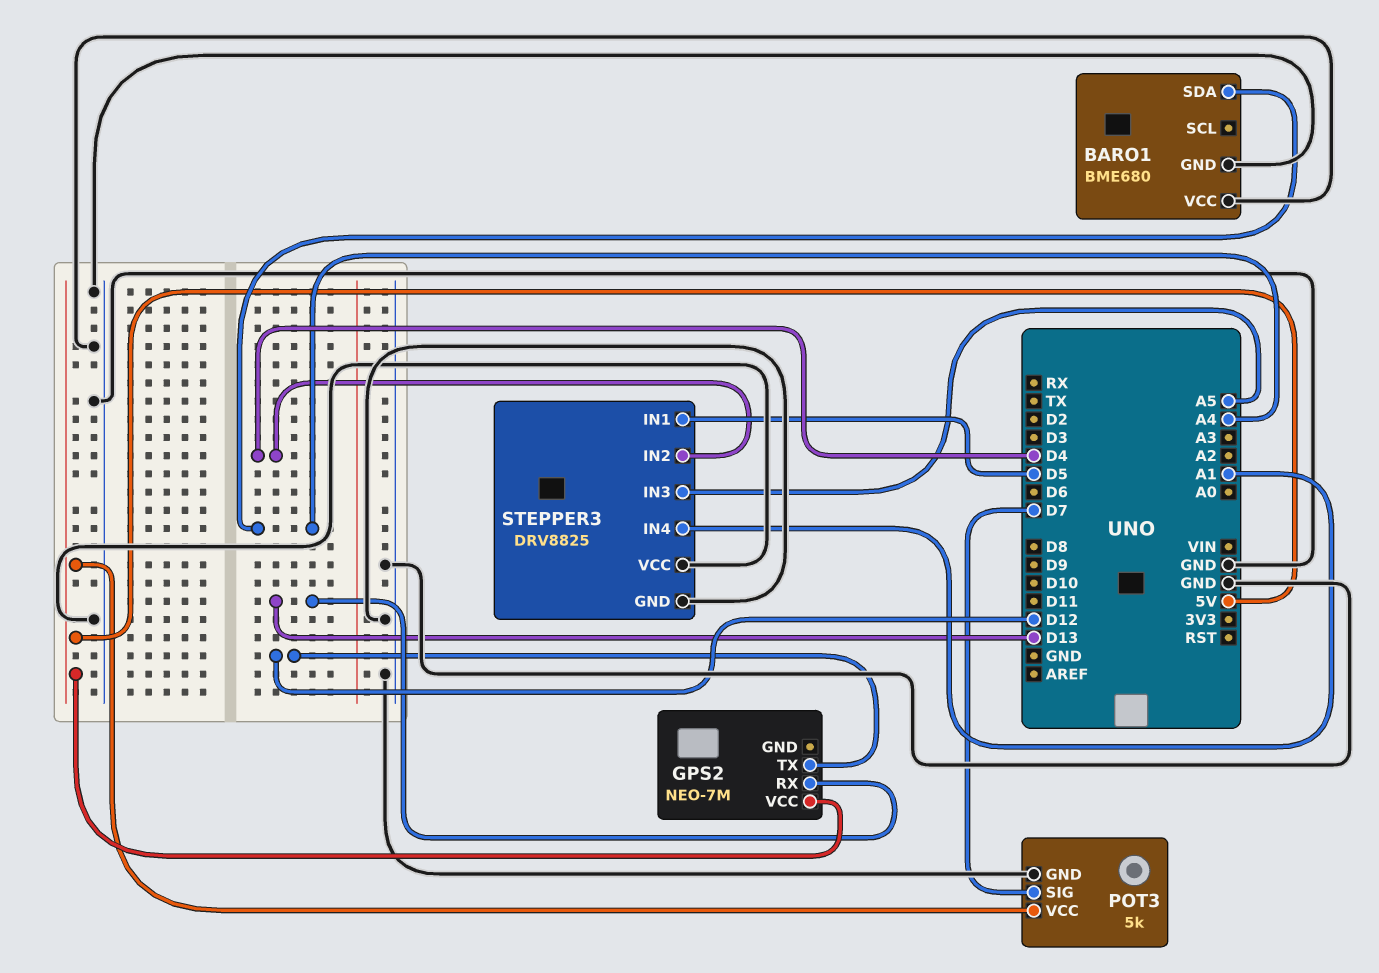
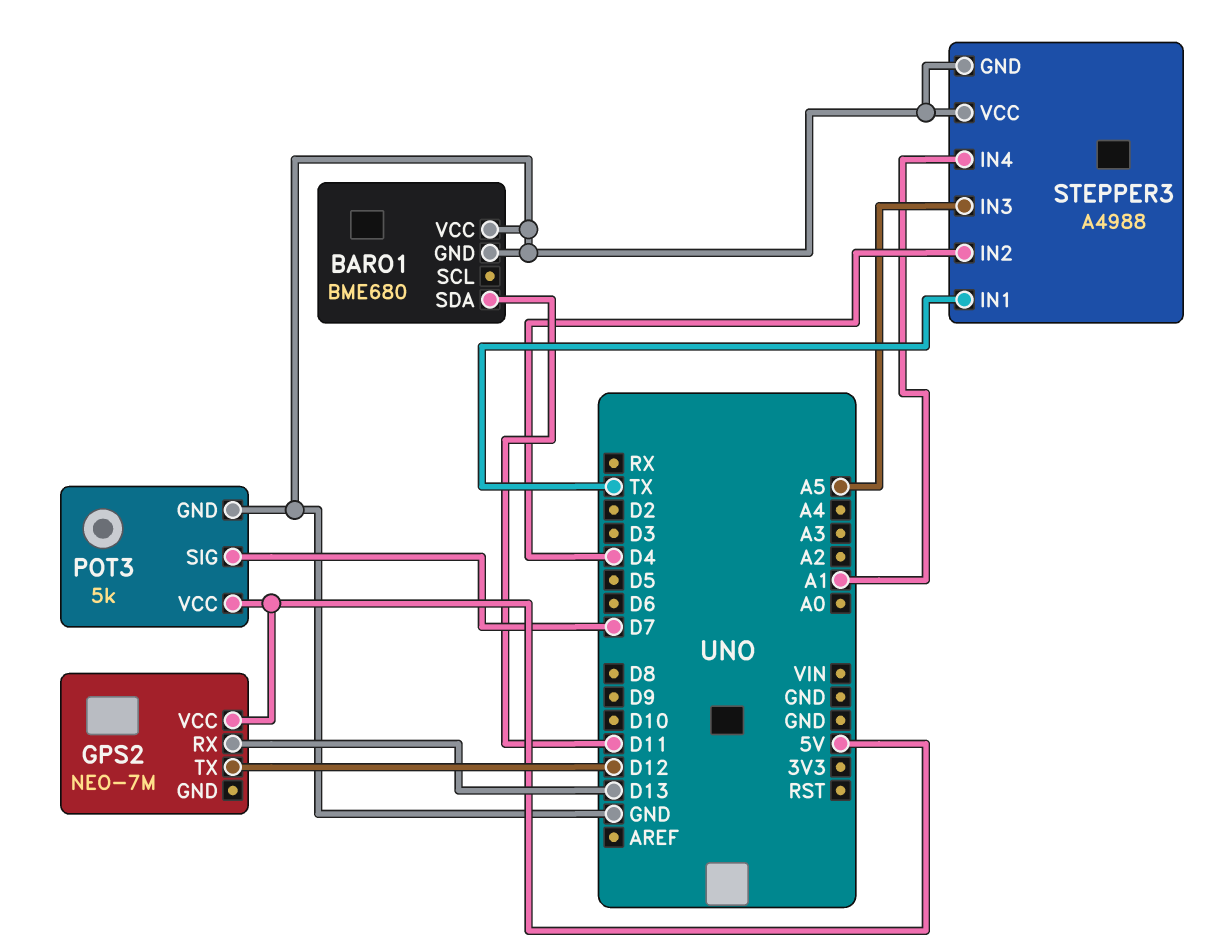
BARO1 pin SDA: A4 -> D11
STEPPER3: DRV8825 -> A4988
STEPPER3 pin IN1: D5 -> TX

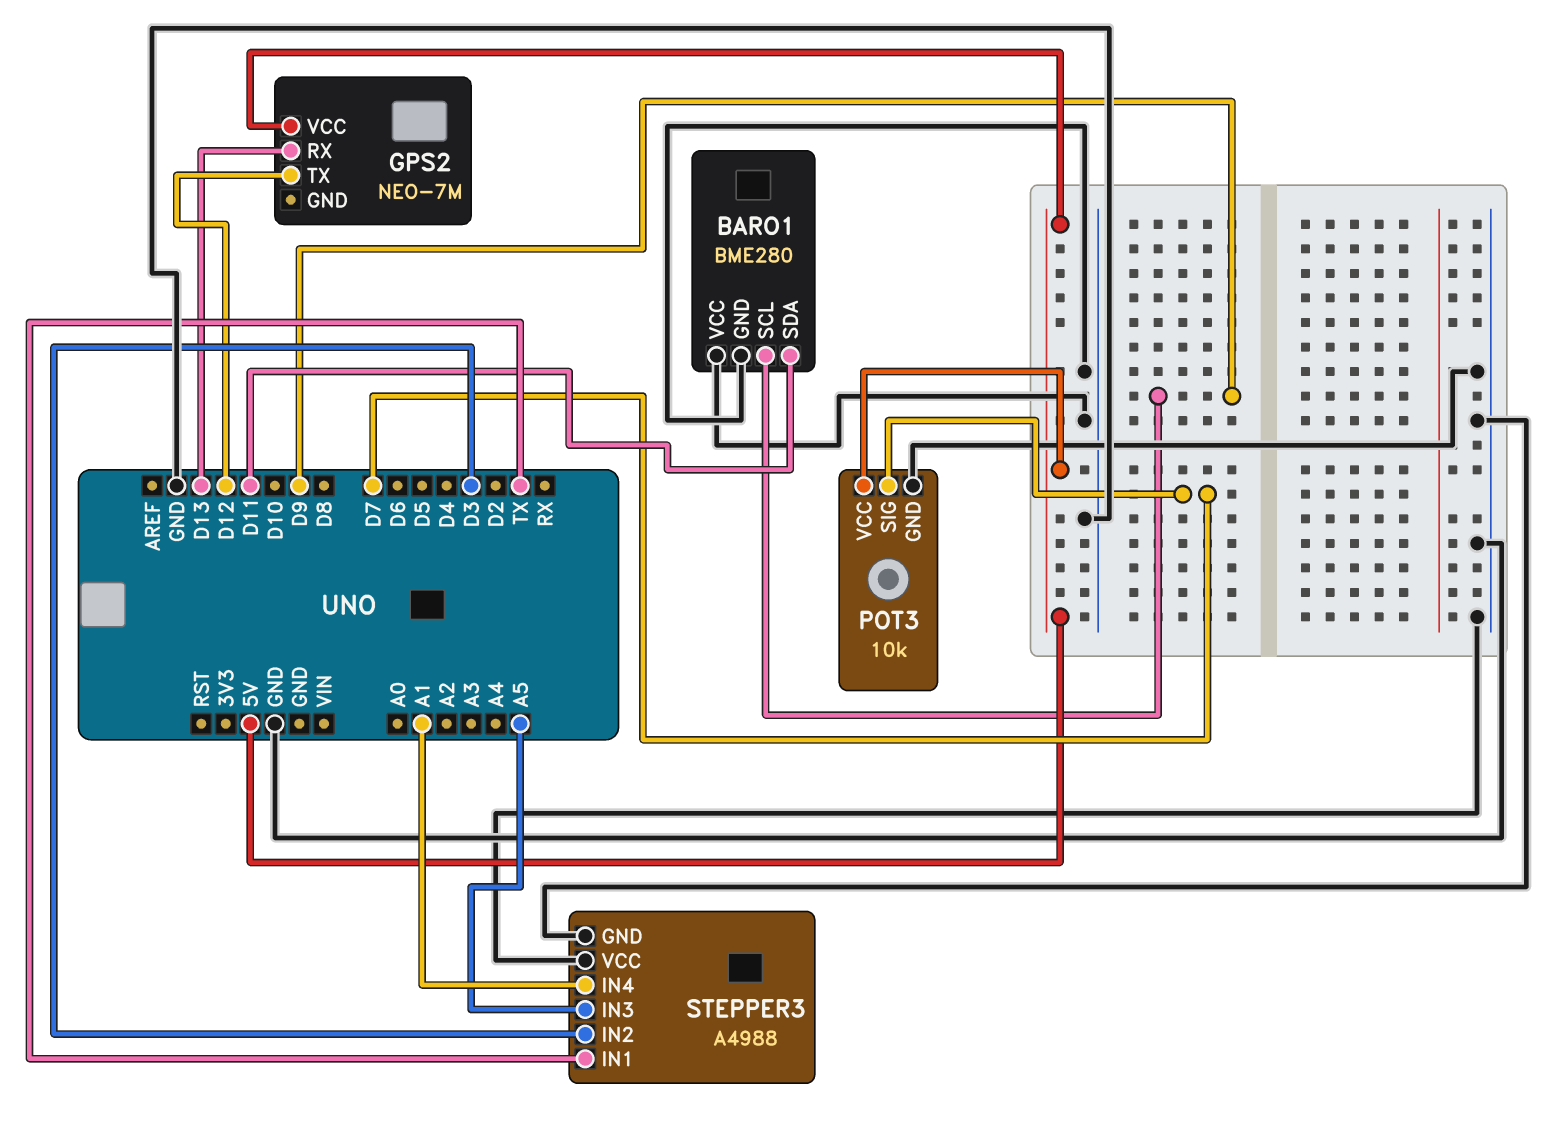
BARO1: BME680 -> BME280
BARO1 pin SCL: none -> D9
POT3: 5k -> 10k
STEPPER3 pin IN2: D4 -> D3

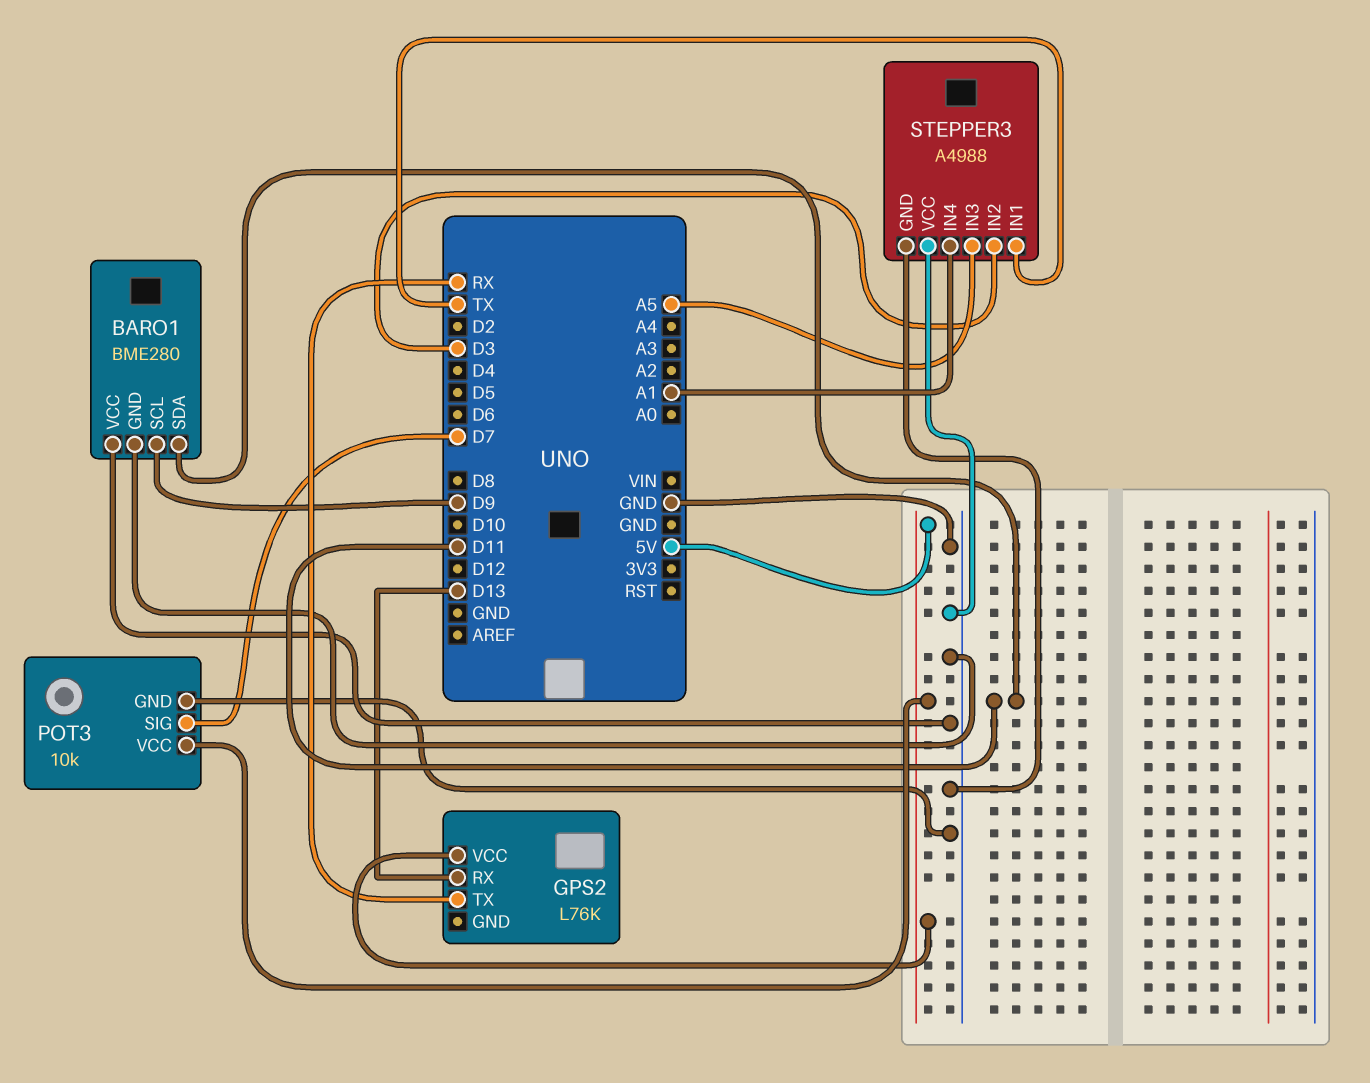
GPS2: NEO-7M -> L76K
GPS2 pin TX: D12 -> RX

